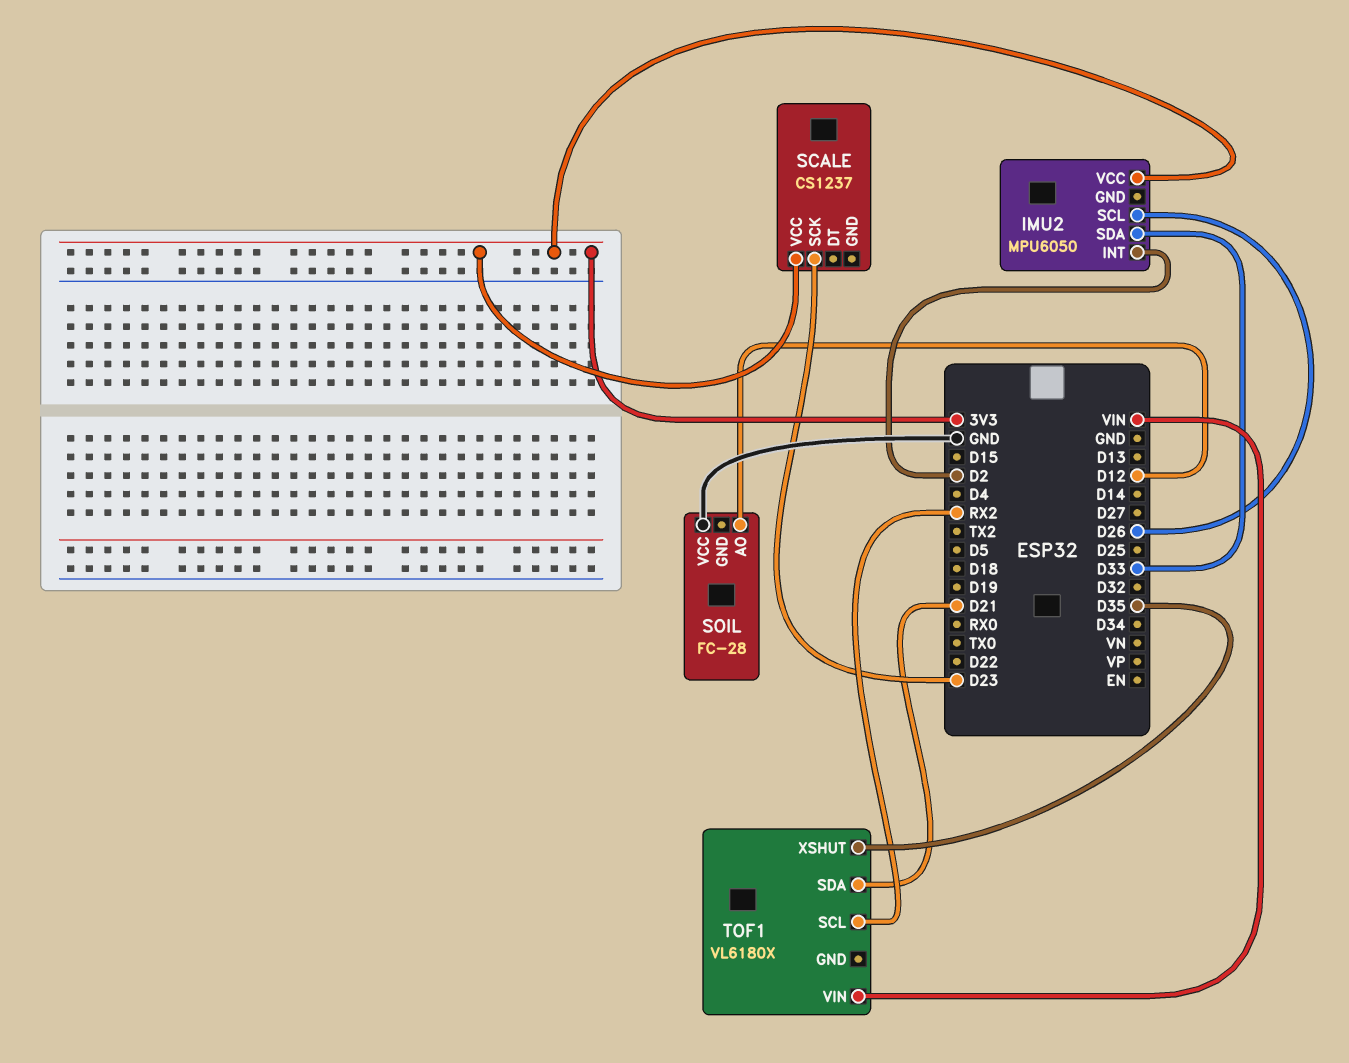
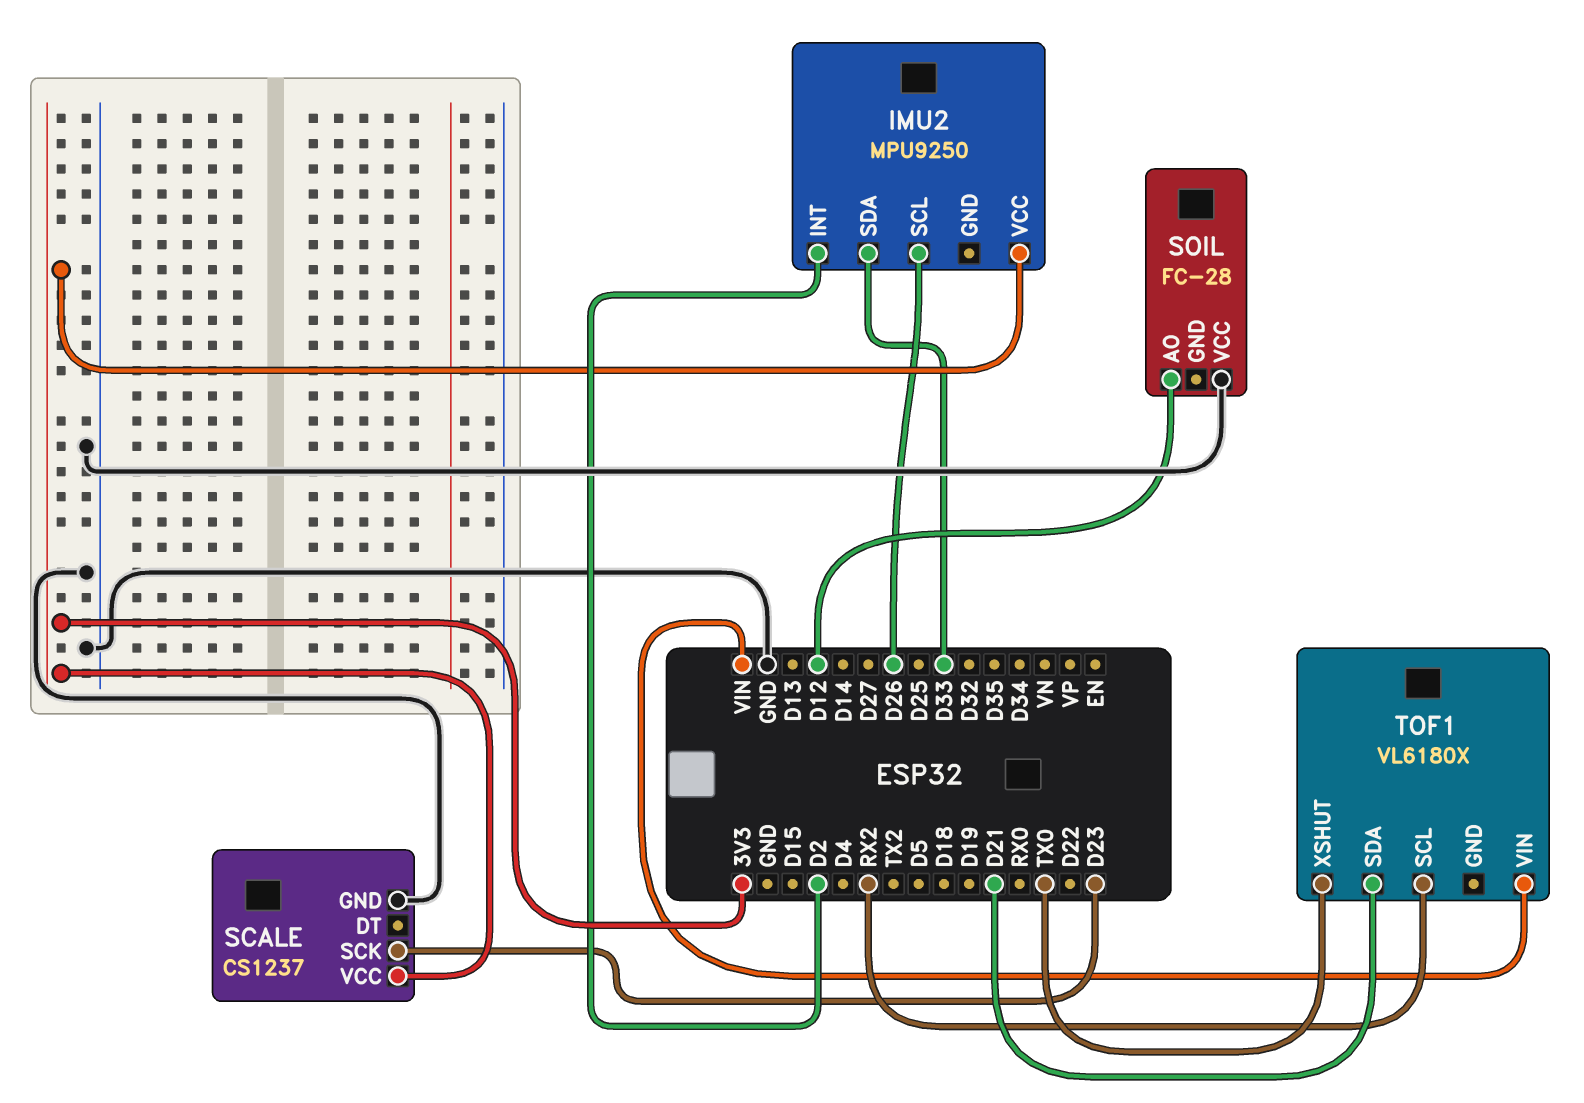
IMU2: MPU6050 -> MPU9250
SCALE pin GND: none -> GND
TOF1 pin XSHUT: D35 -> TX0

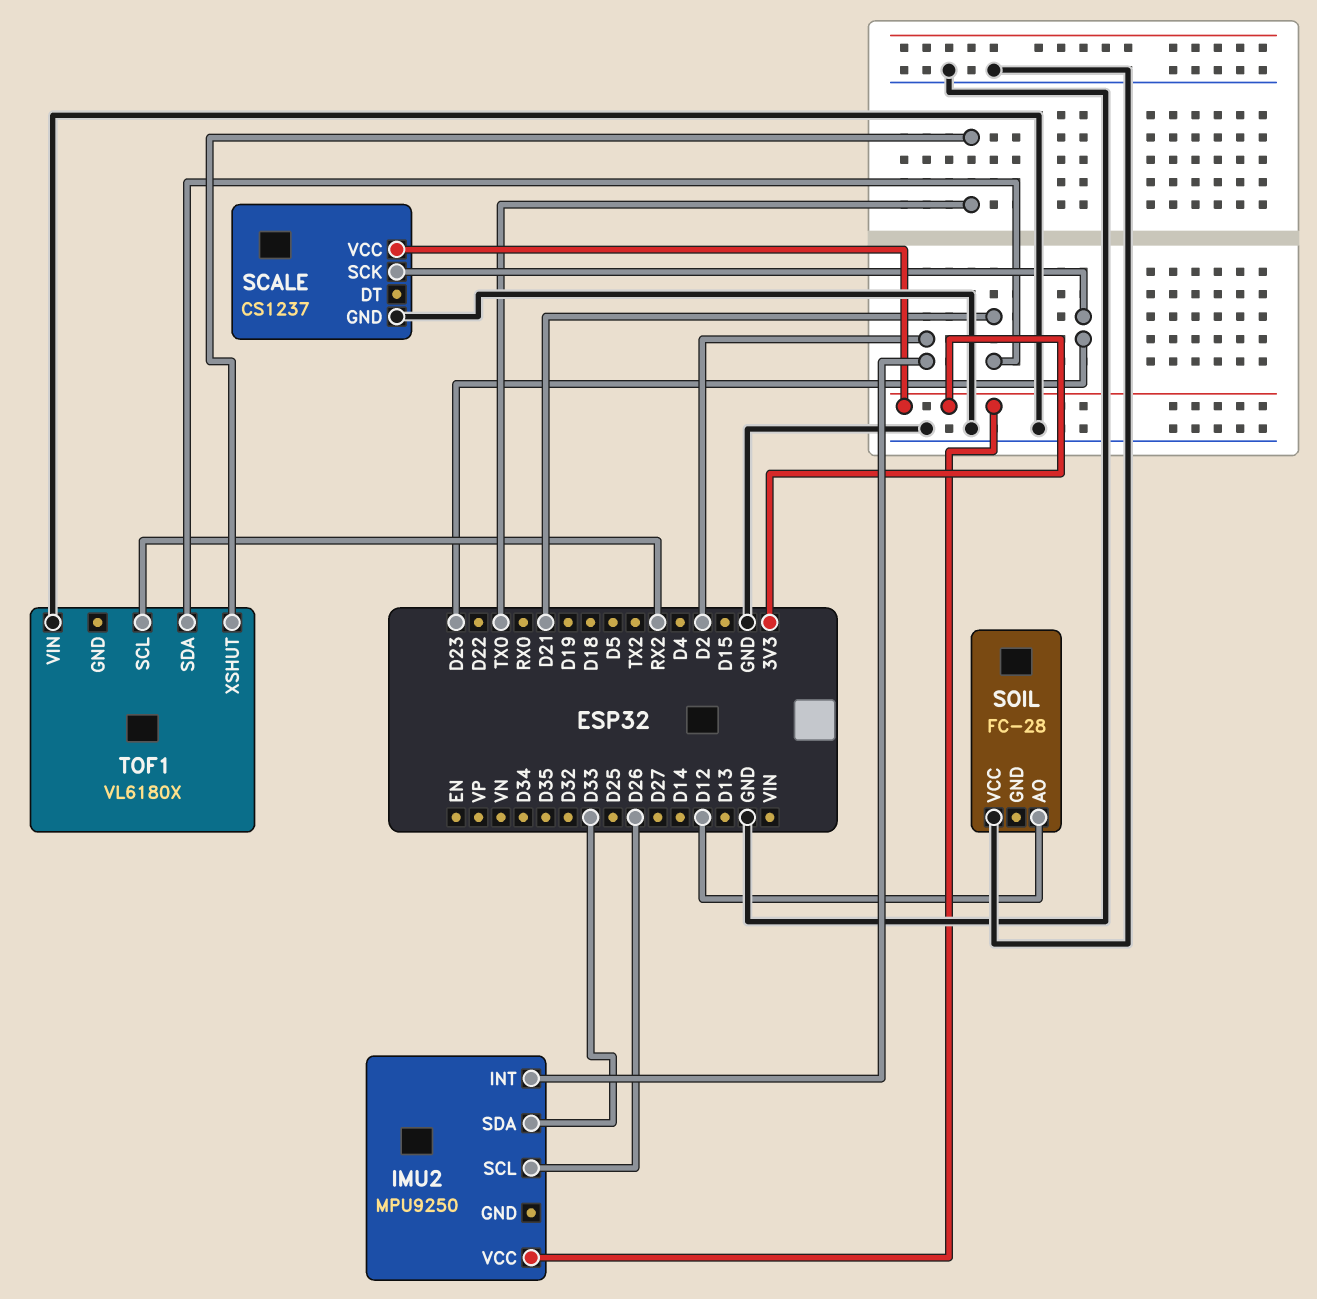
TOF1 pin VIN: VIN -> GND

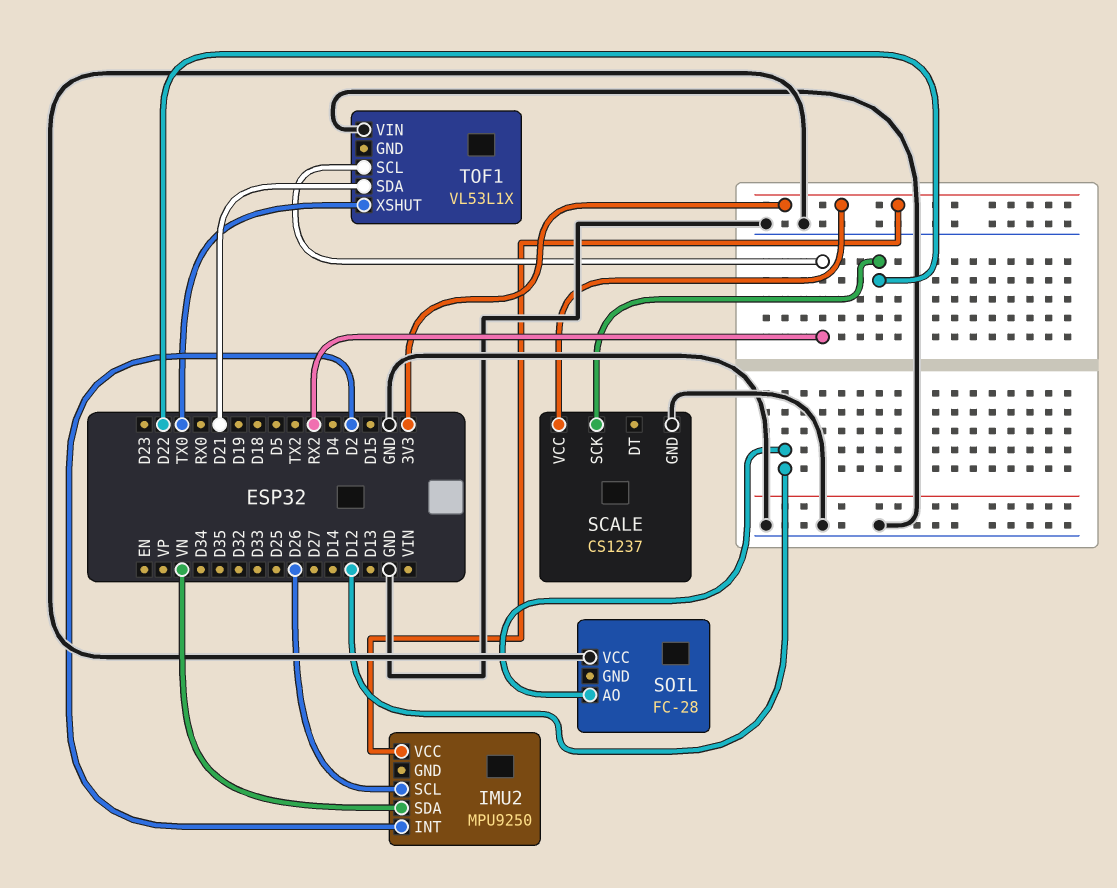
IMU2 pin SDA: D33 -> VN
SCALE pin SCK: D23 -> D22
TOF1: VL6180X -> VL53L1X

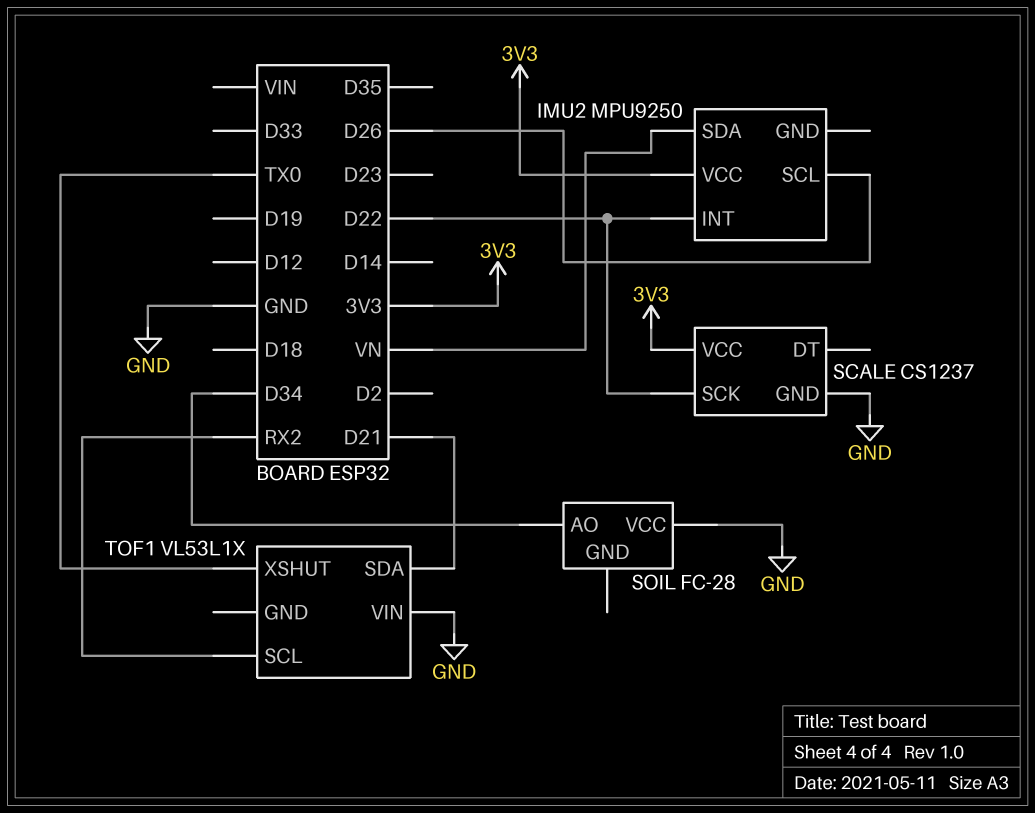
IMU2 pin INT: D2 -> D22
SOIL pin AO: D12 -> D34

